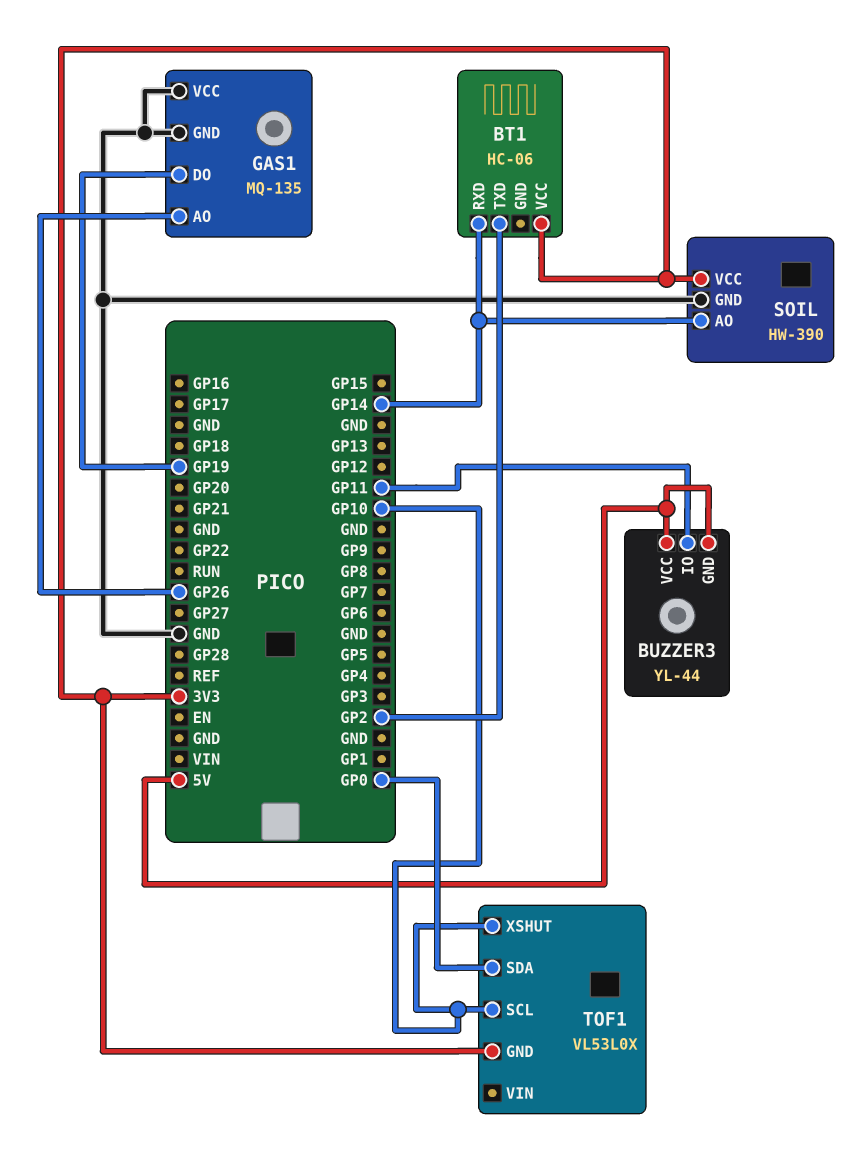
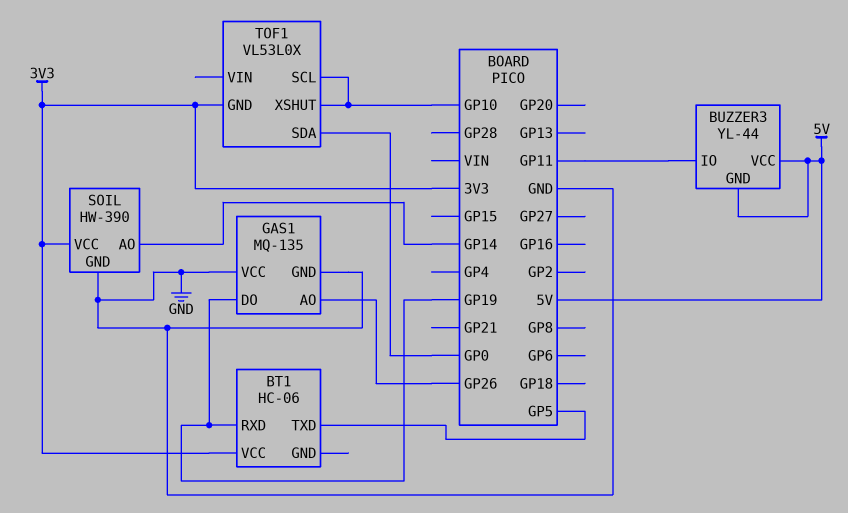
BT1 pin RXD: GP14 -> GP19
BT1 pin TXD: GP2 -> GP5

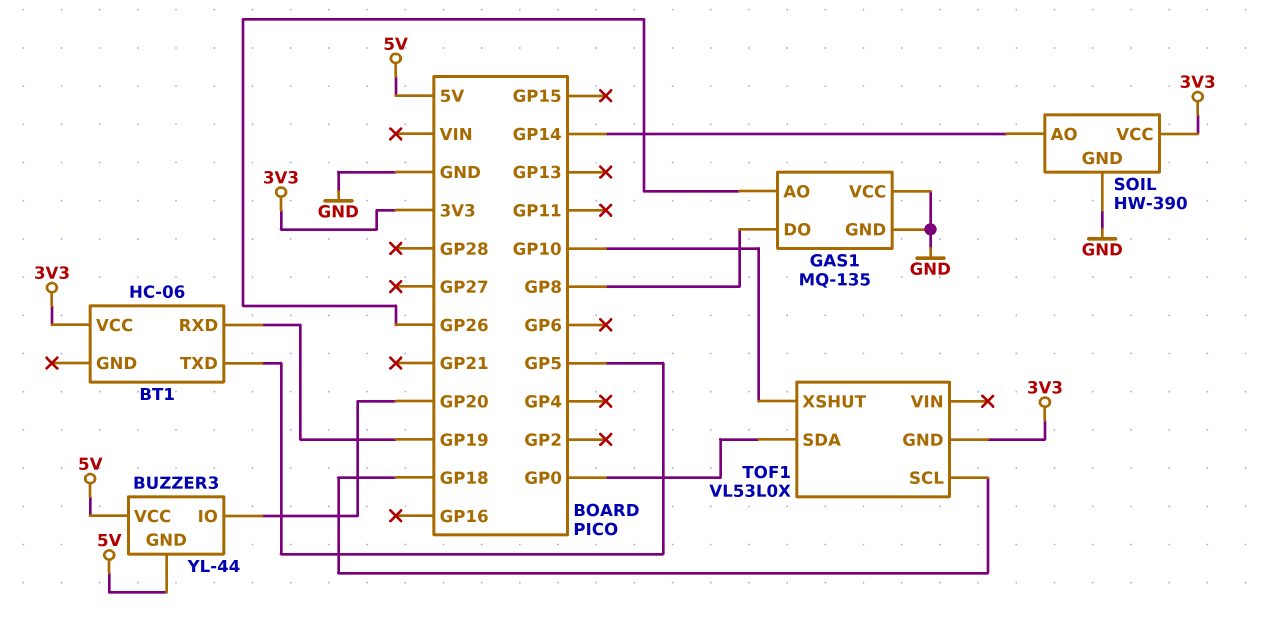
BUZZER3 pin IO: GP11 -> GP20
GAS1 pin DO: GP19 -> GP8
TOF1 pin SCL: GP10 -> GP18

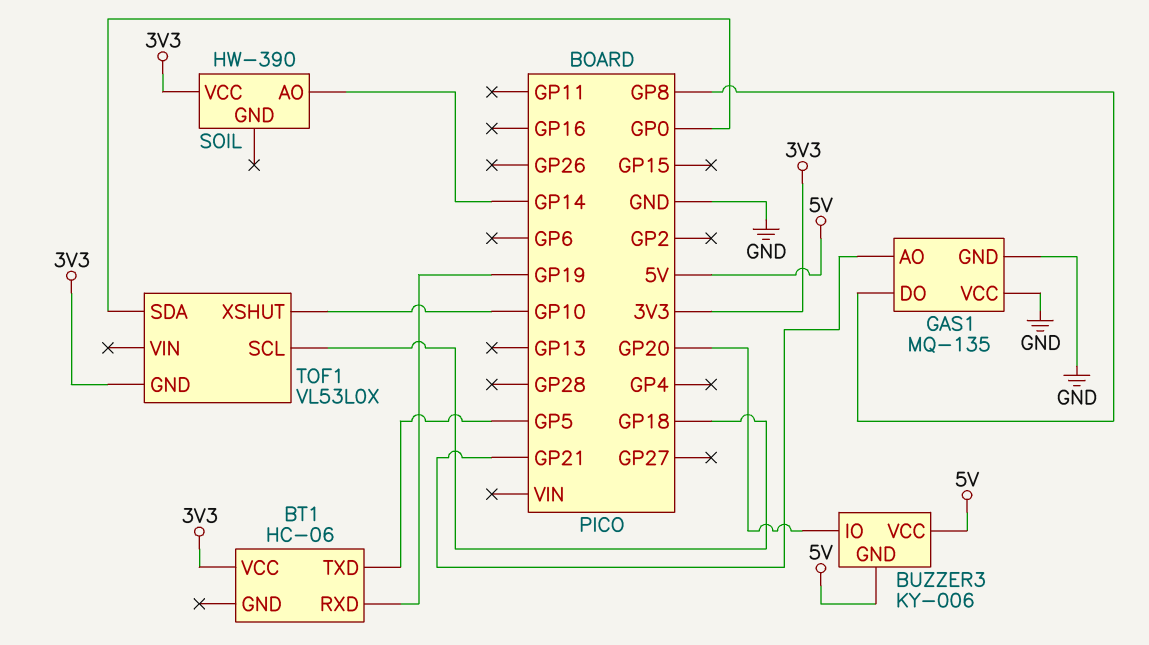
BUZZER3: YL-44 -> KY-006
GAS1 pin AO: GP26 -> GP21
SOIL pin GND: GND -> none

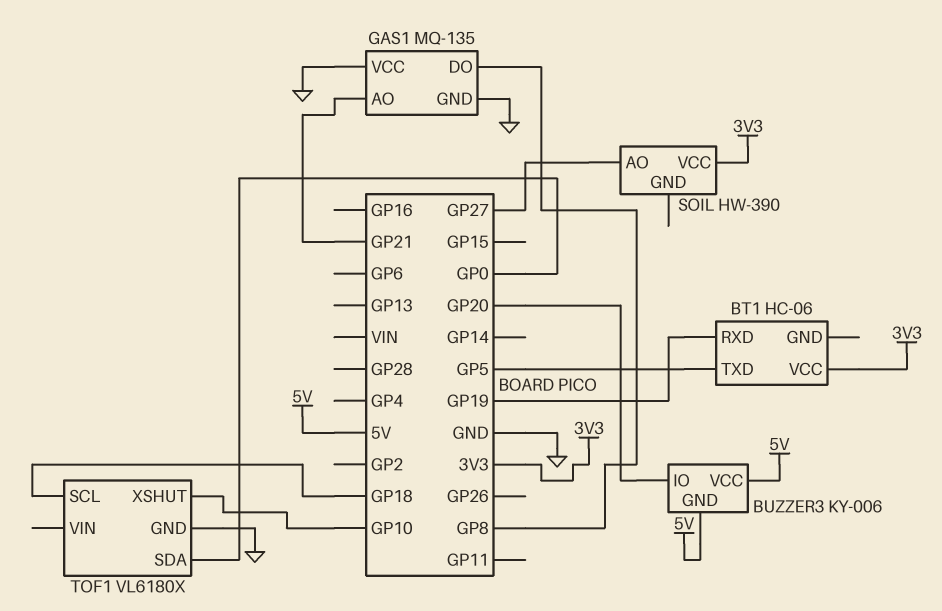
SOIL pin AO: GP14 -> GP27
TOF1: VL53L0X -> VL6180X
TOF1 pin GND: 3V3 -> GND

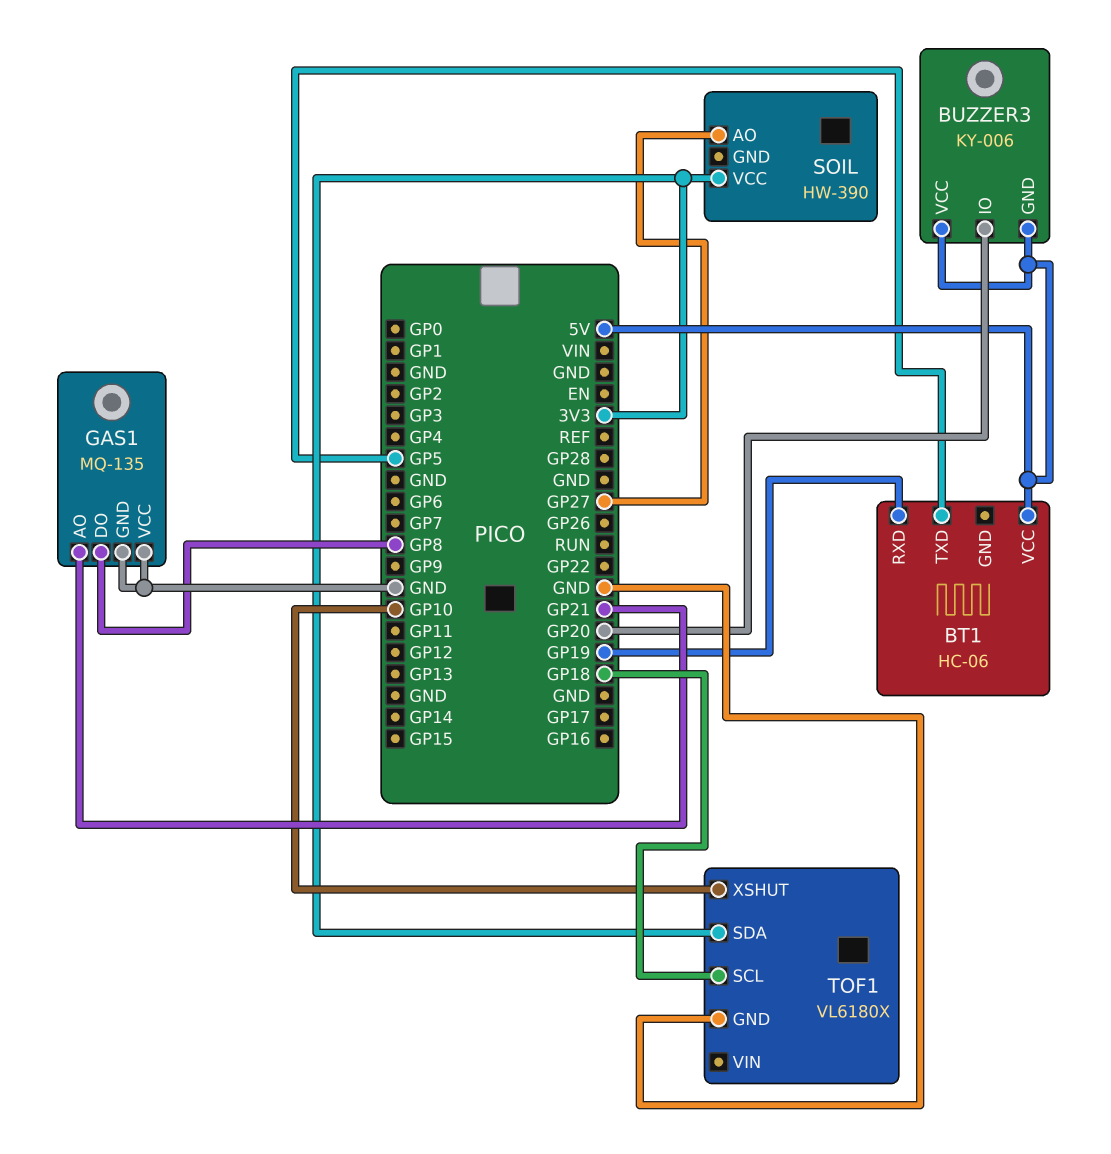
BT1 pin VCC: 3V3 -> 5V
TOF1 pin SDA: GP0 -> 3V3

